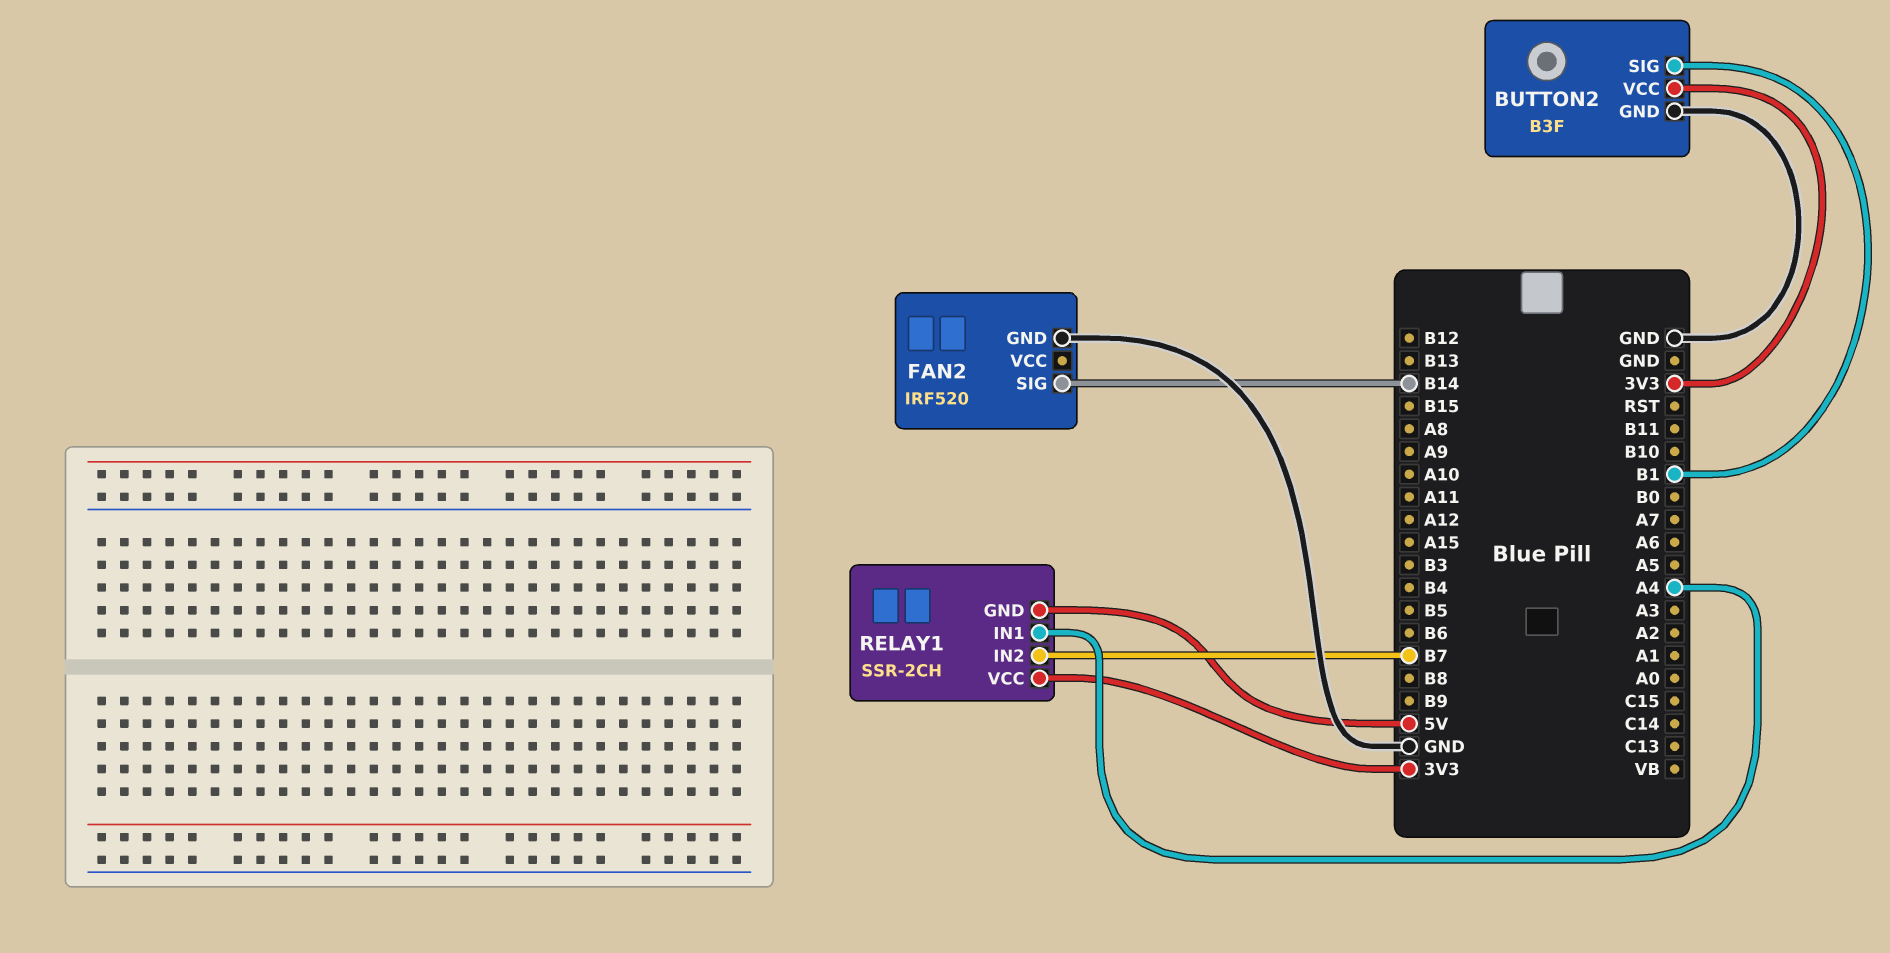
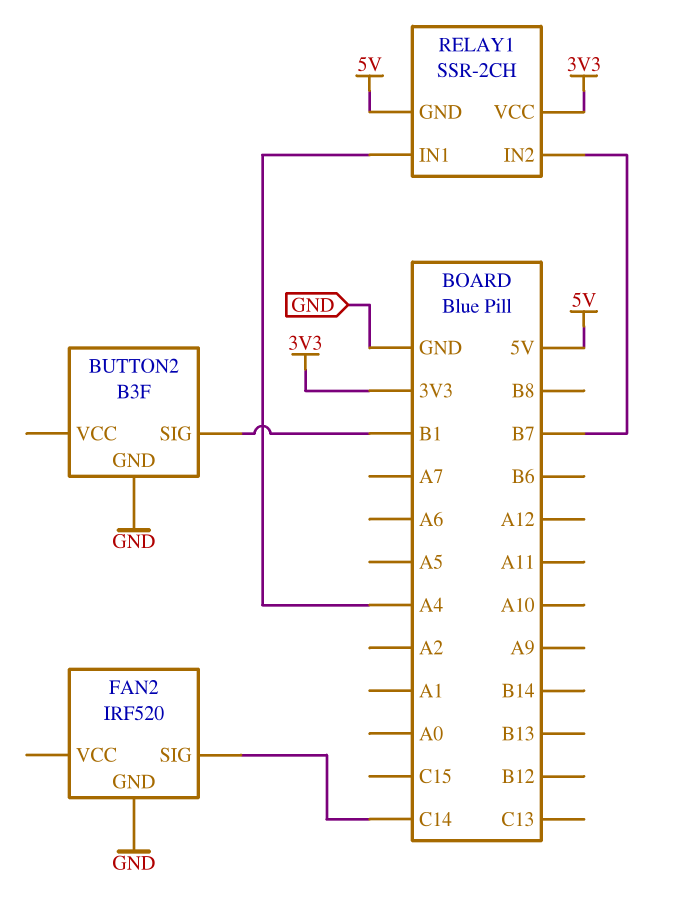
BUTTON2 pin VCC: 3V3 -> none
FAN2 pin SIG: B14 -> C14

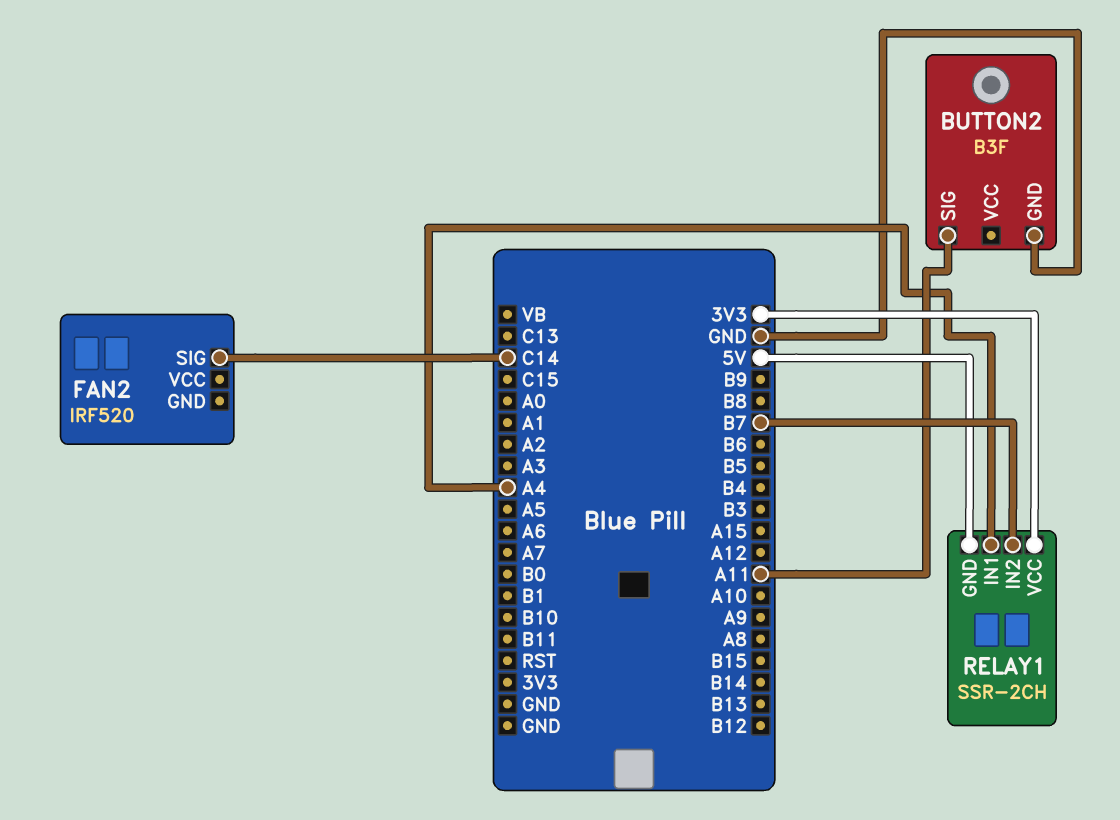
BUTTON2 pin SIG: B1 -> A11
FAN2 pin GND: GND -> none

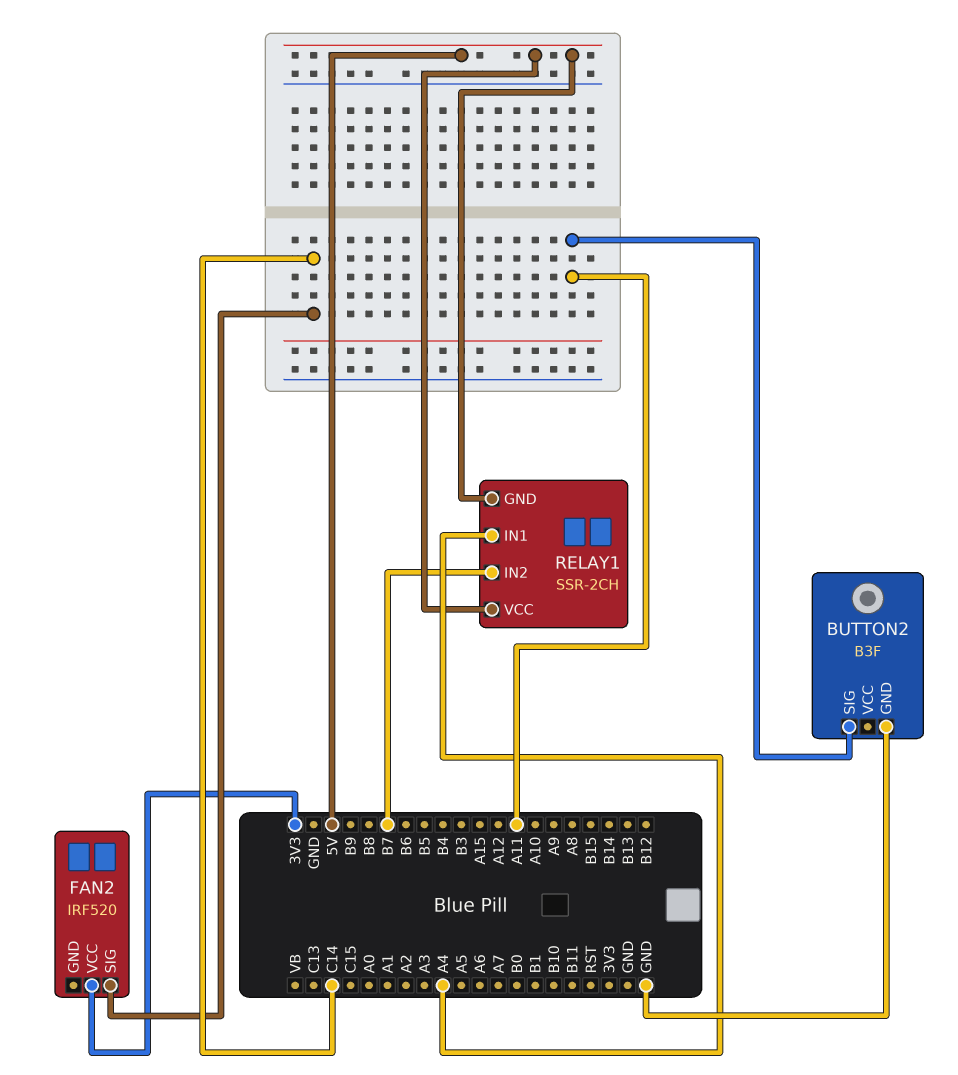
FAN2 pin VCC: none -> 3V3
RELAY1 pin VCC: 3V3 -> 5V

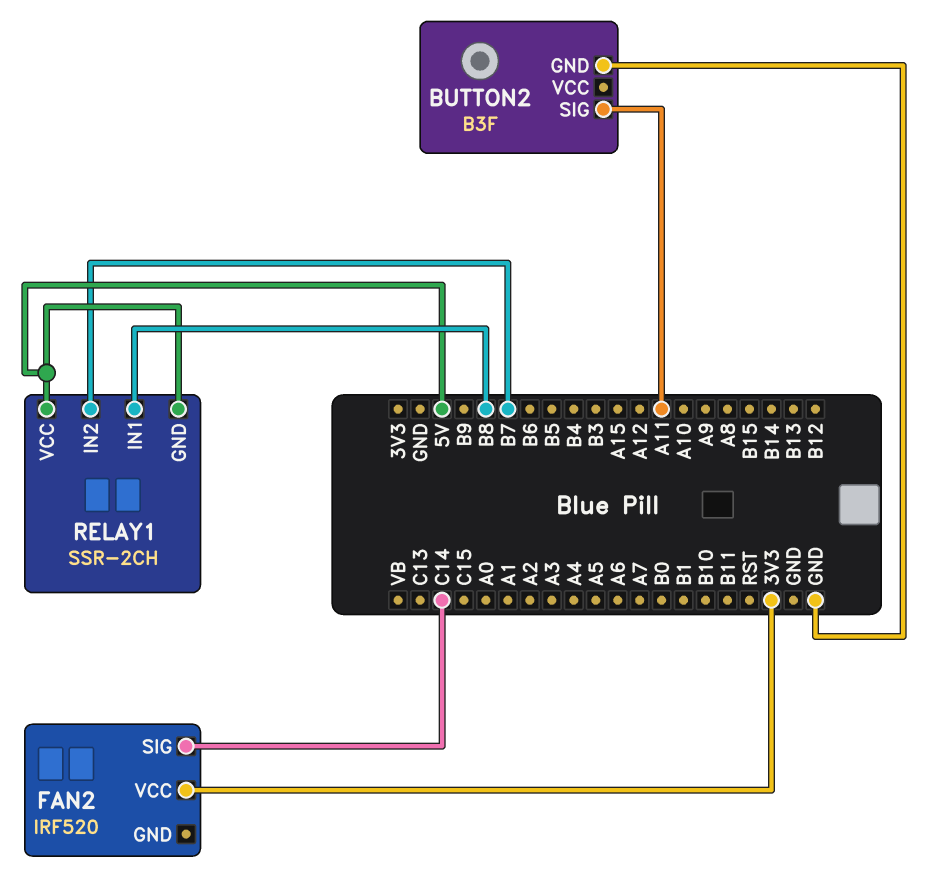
RELAY1 pin IN1: A4 -> B8

